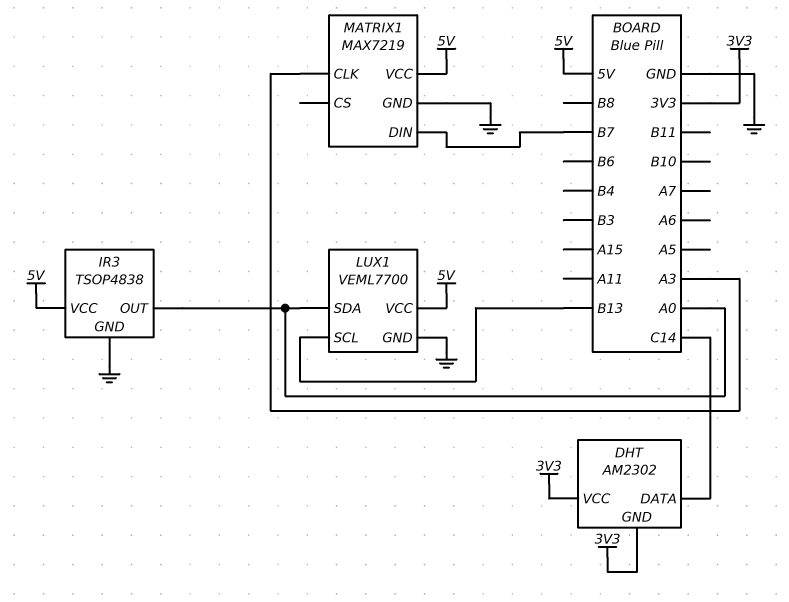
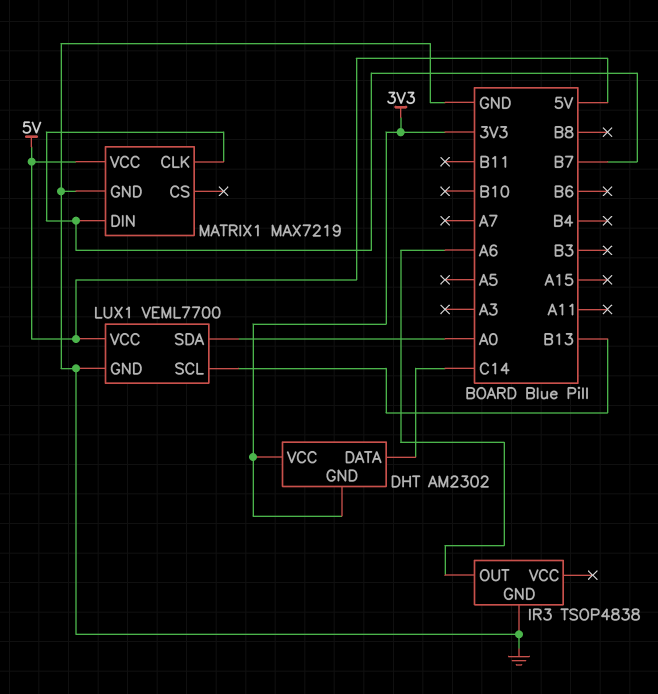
IR3 pin OUT: A0 -> A6
IR3 pin VCC: 5V -> none
MATRIX1 pin CLK: A3 -> B7

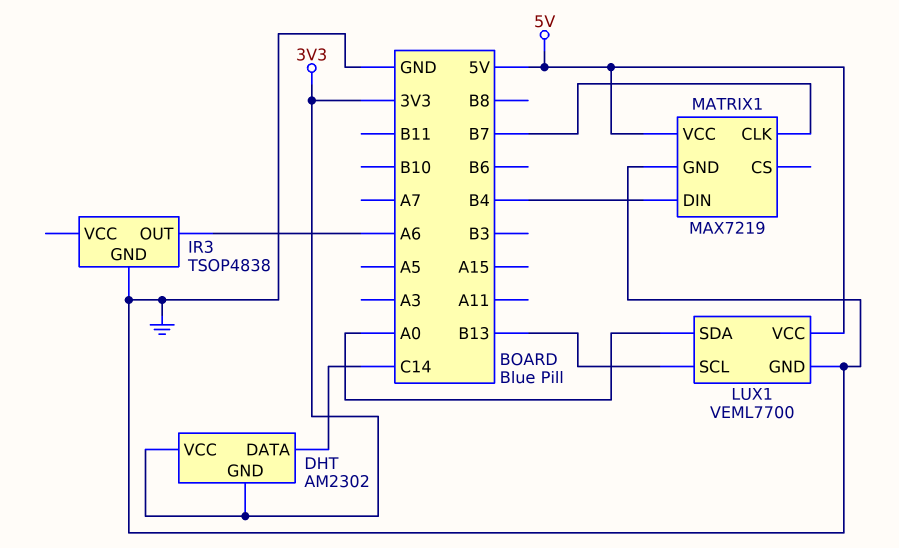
MATRIX1 pin DIN: B7 -> B4

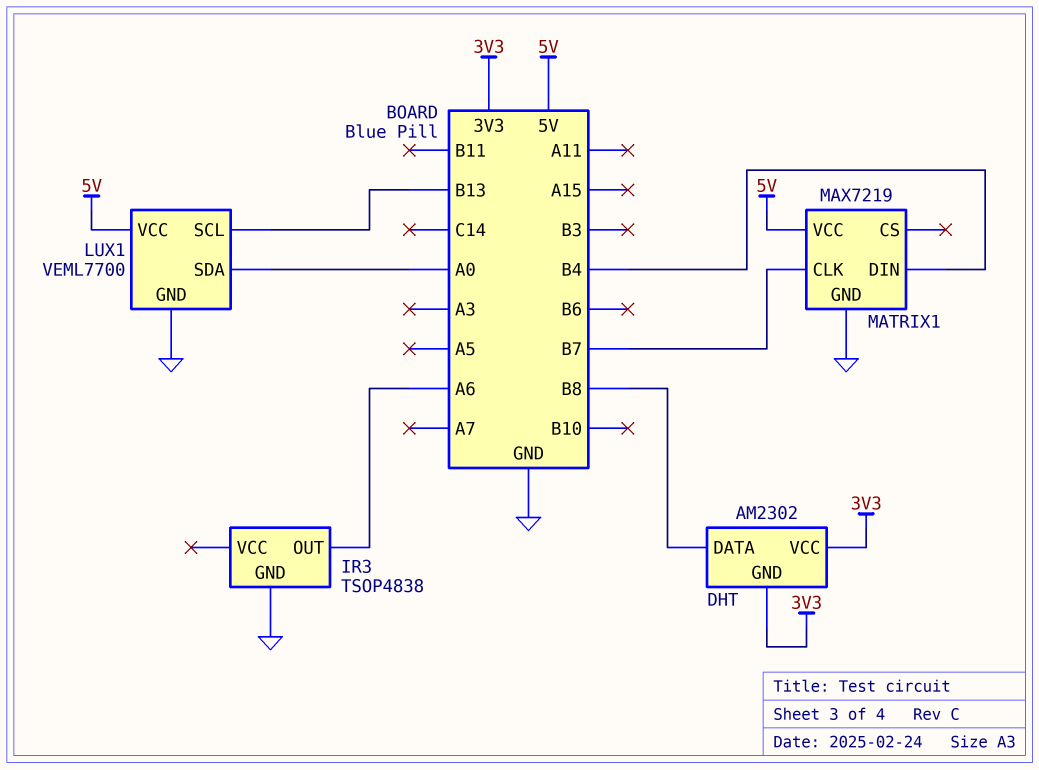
DHT pin DATA: C14 -> B8

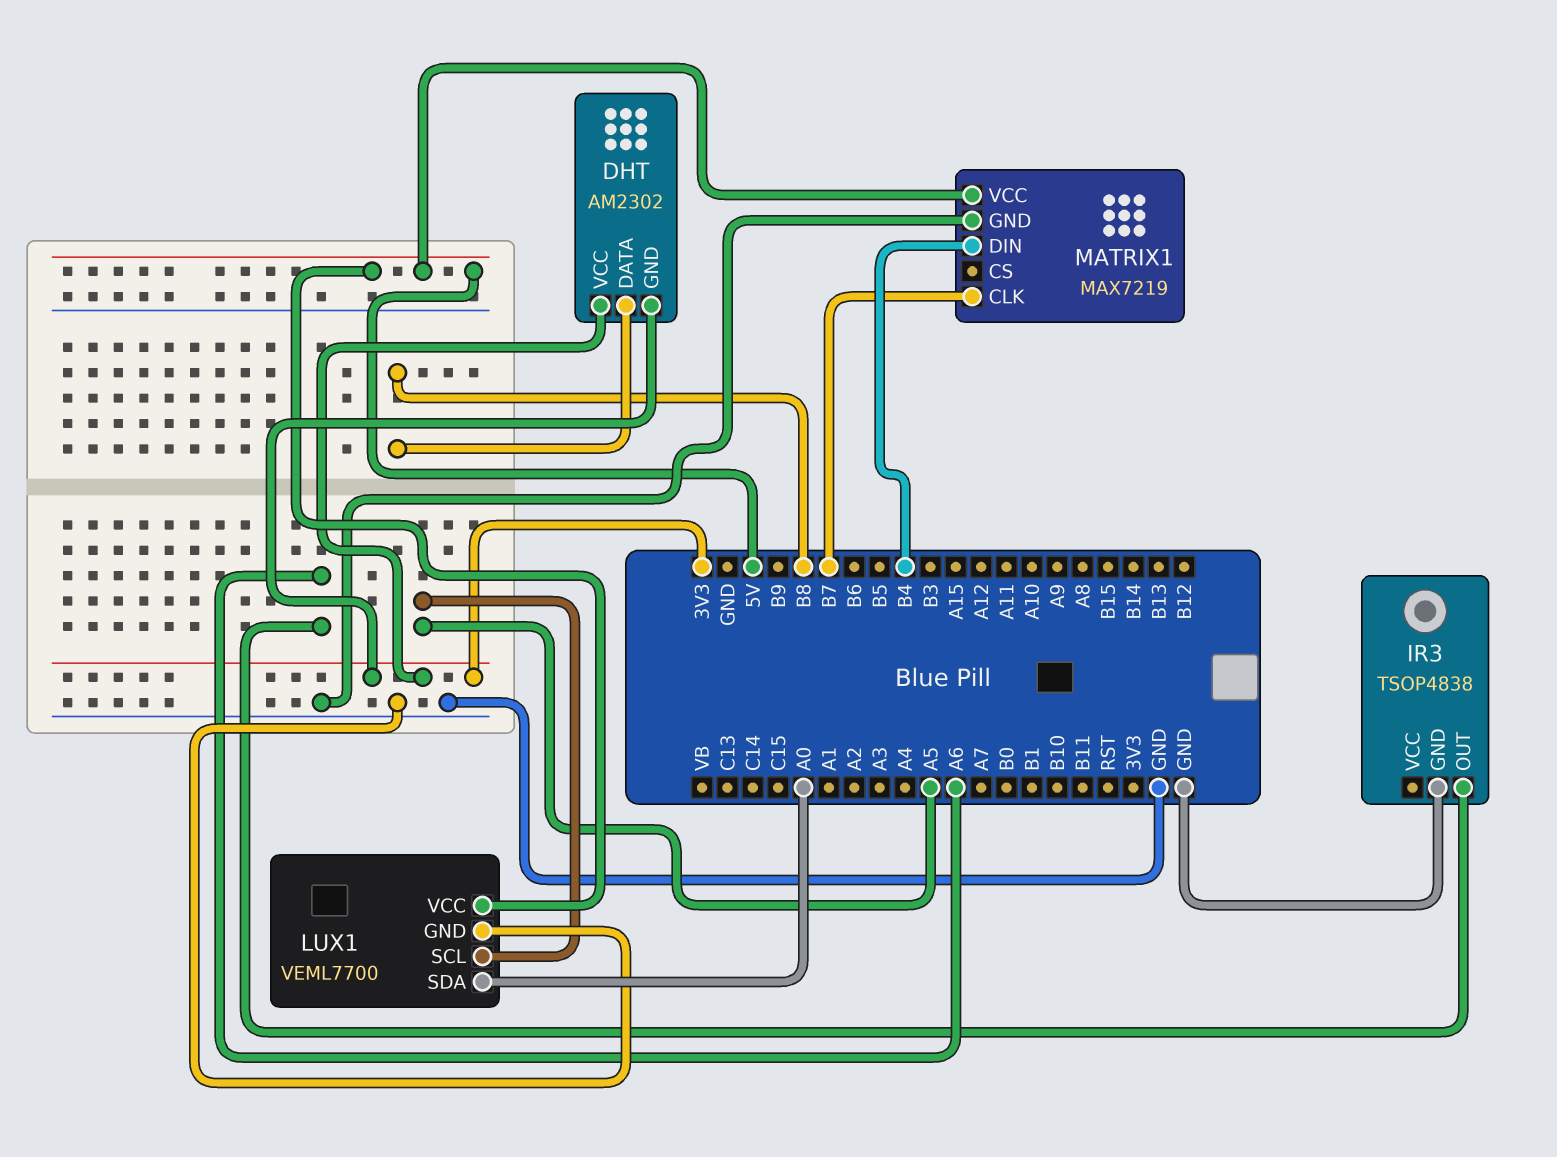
LUX1 pin SCL: B13 -> A5

